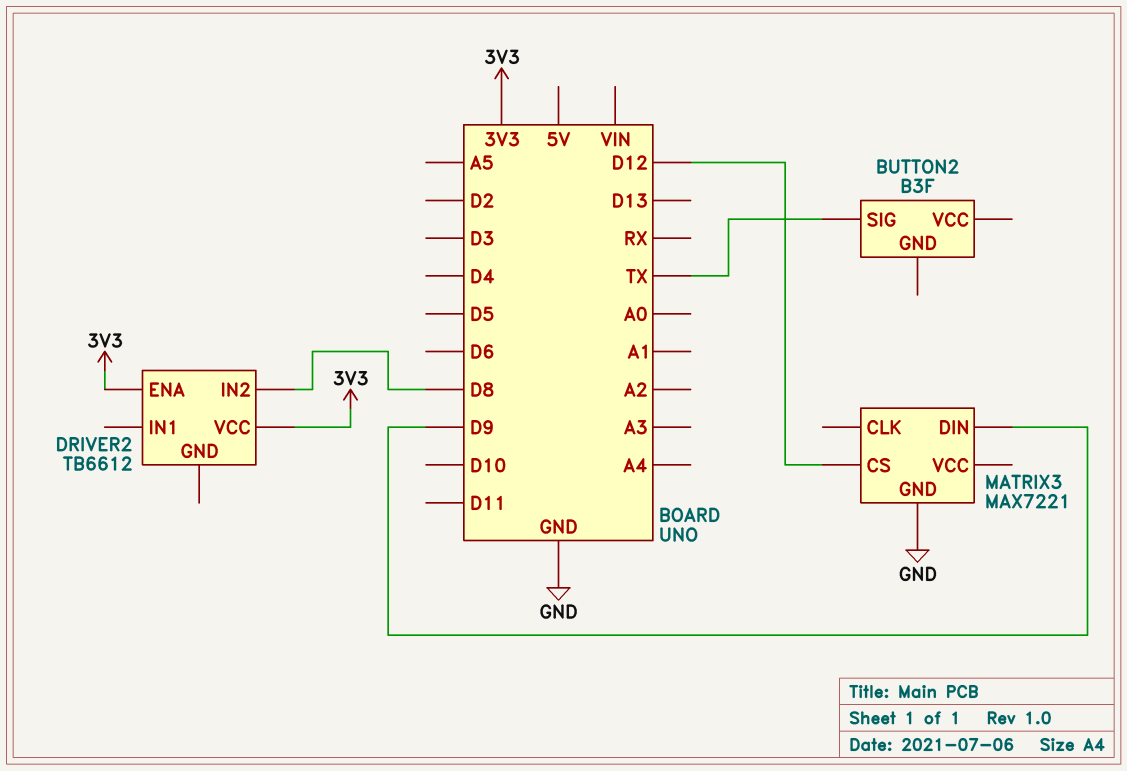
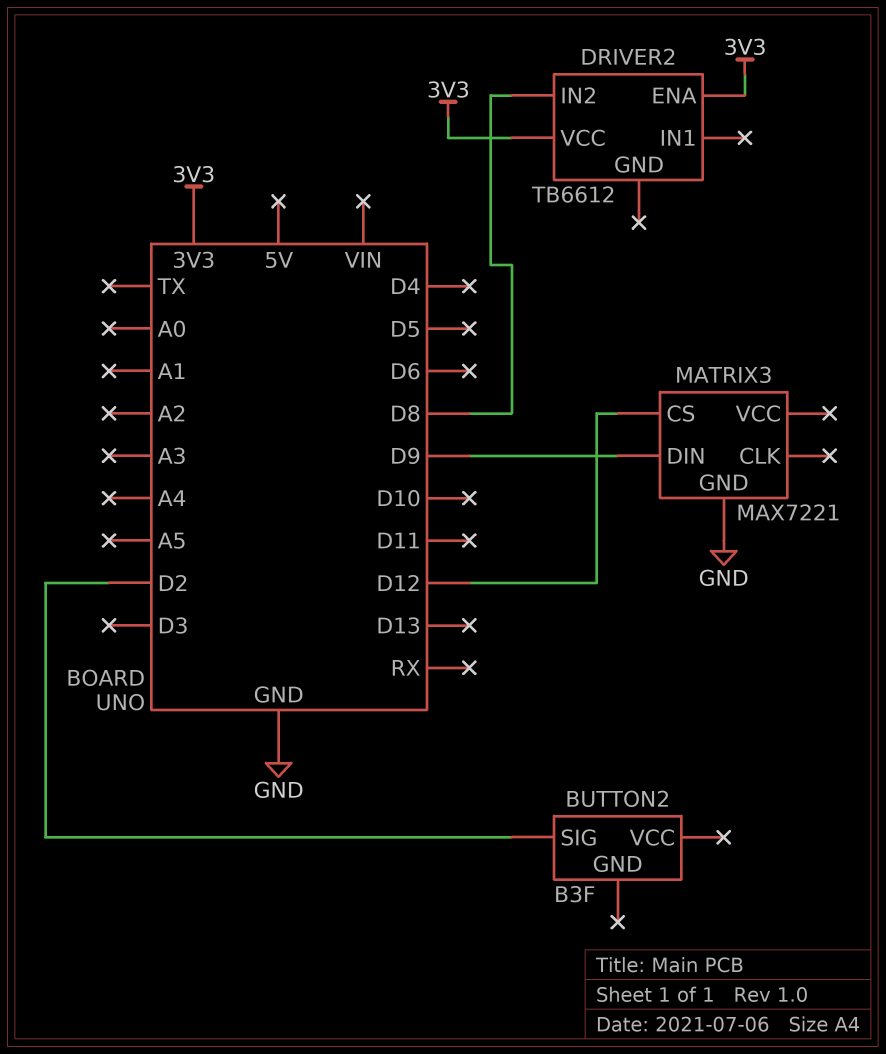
BUTTON2 pin SIG: TX -> D2

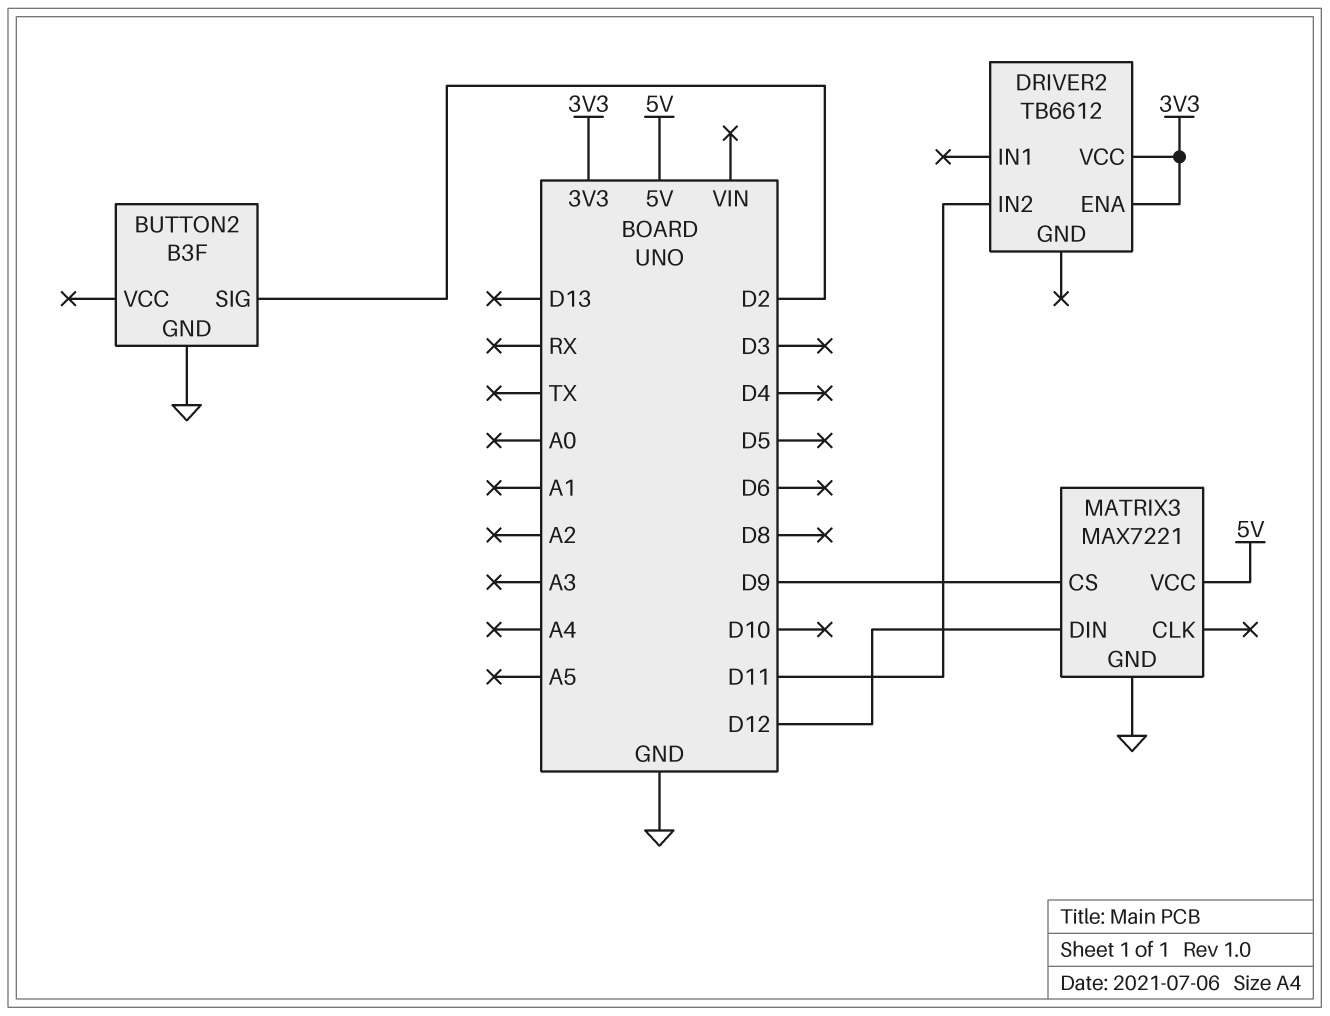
BUTTON2 pin GND: none -> GND
DRIVER2 pin IN2: D8 -> D11
MATRIX3 pin CS: D12 -> D9
MATRIX3 pin DIN: D9 -> D12
MATRIX3 pin VCC: none -> 5V

